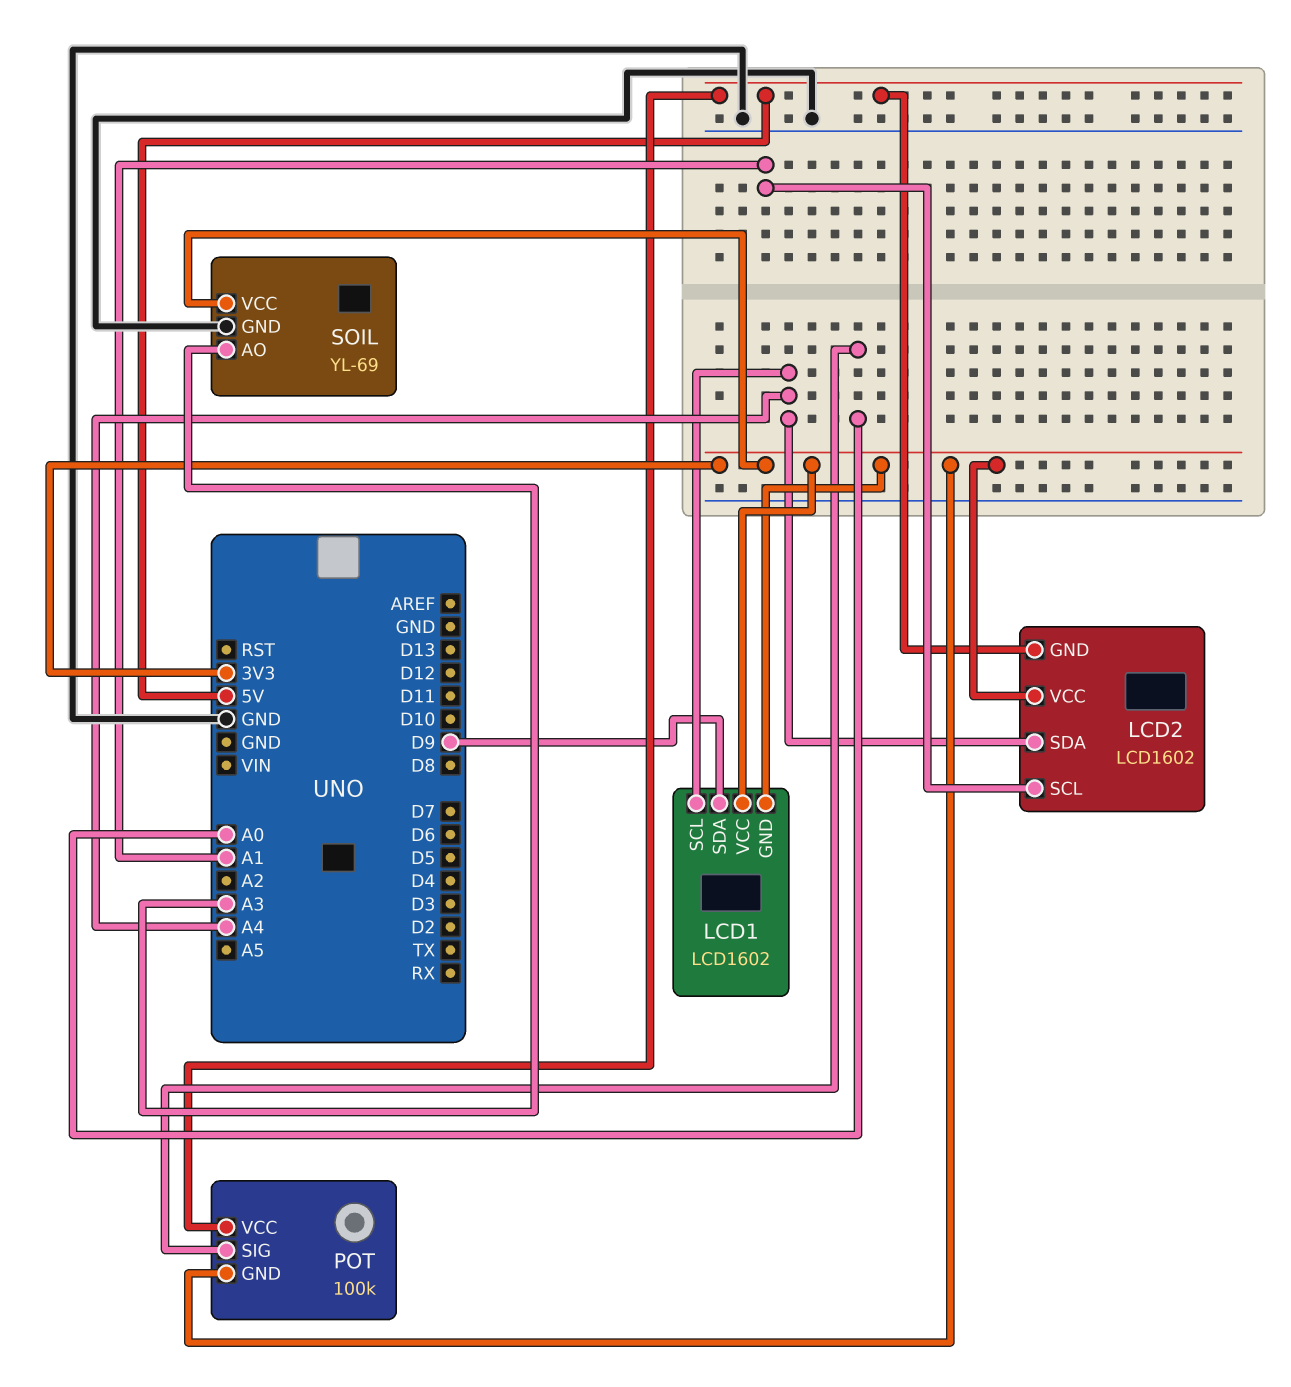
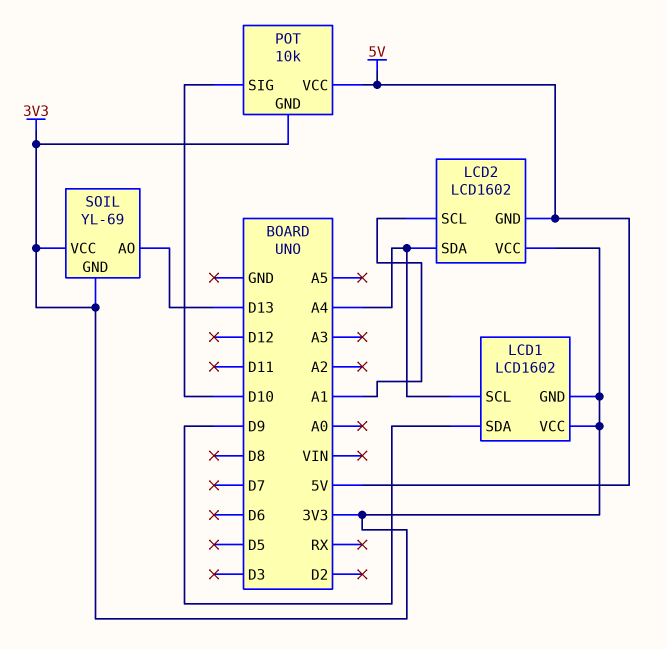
POT: 100k -> 10k
POT pin SIG: A0 -> D10
SOIL pin AO: A3 -> D13
SOIL pin GND: GND -> 3V3

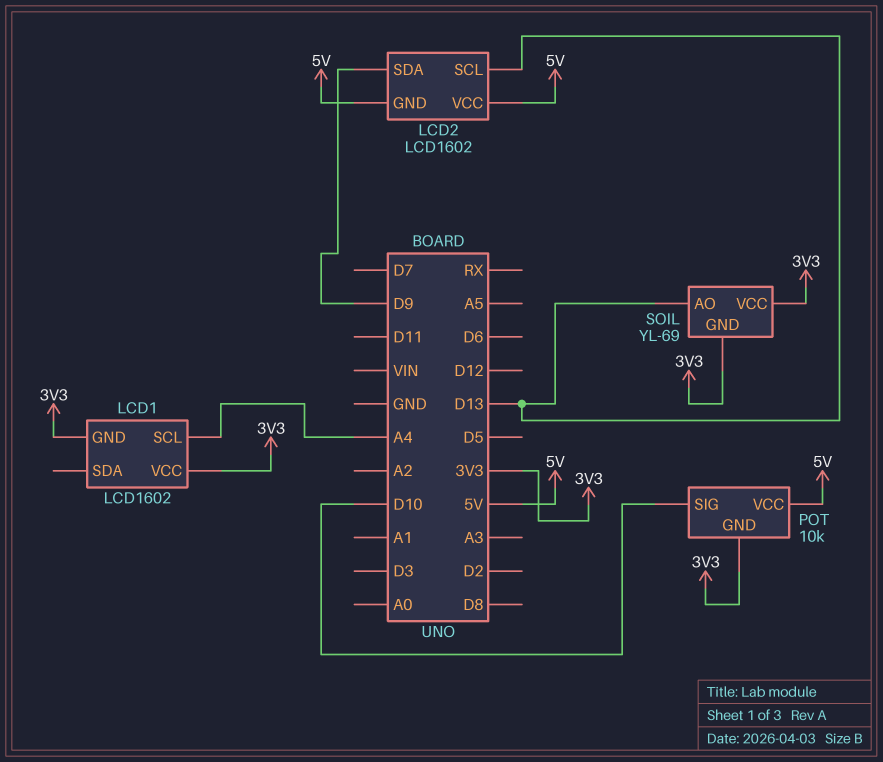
LCD1 pin SDA: D9 -> none
LCD2 pin SCL: A1 -> D13
LCD2 pin SDA: A4 -> D9
LCD2 pin VCC: 3V3 -> 5V

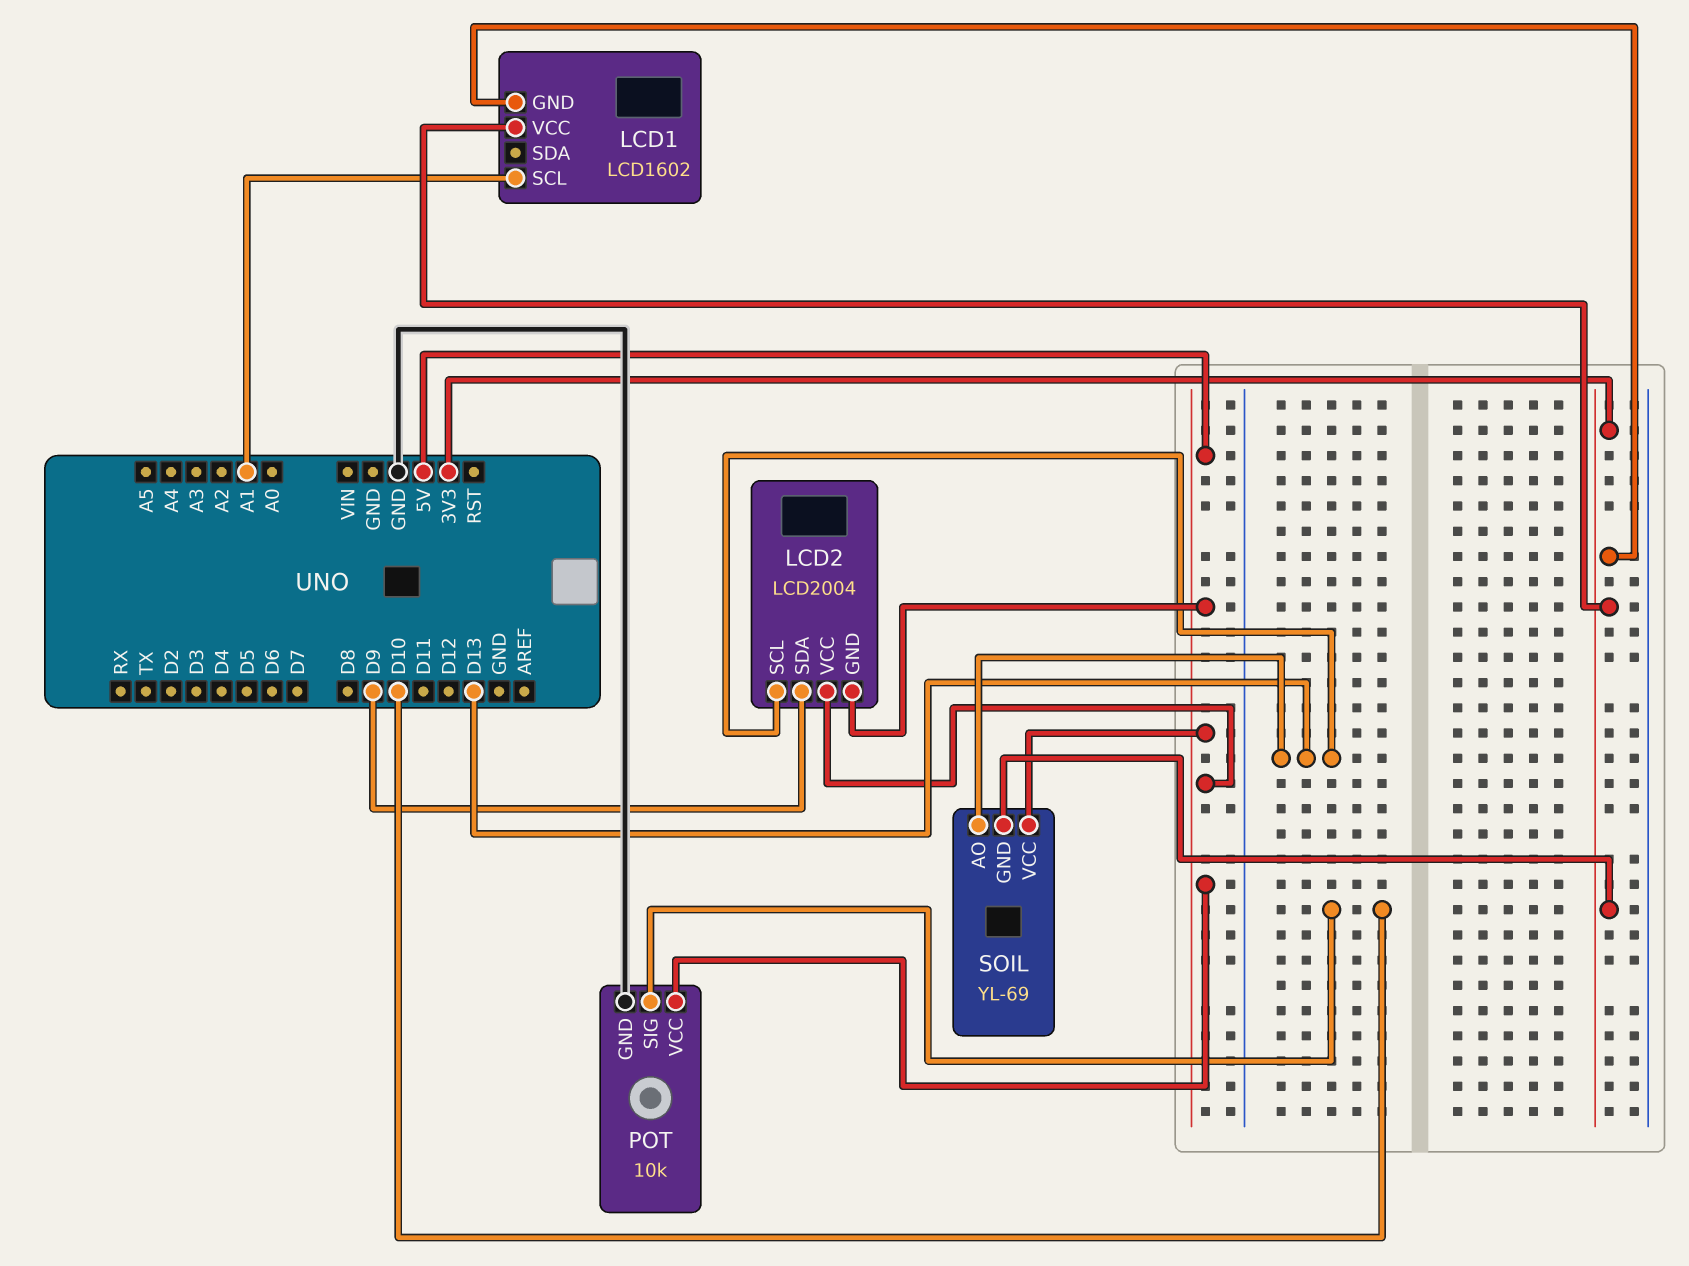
LCD1 pin SCL: A4 -> A1
LCD2: LCD1602 -> LCD2004
POT pin GND: 3V3 -> GND
SOIL pin VCC: 3V3 -> 5V

